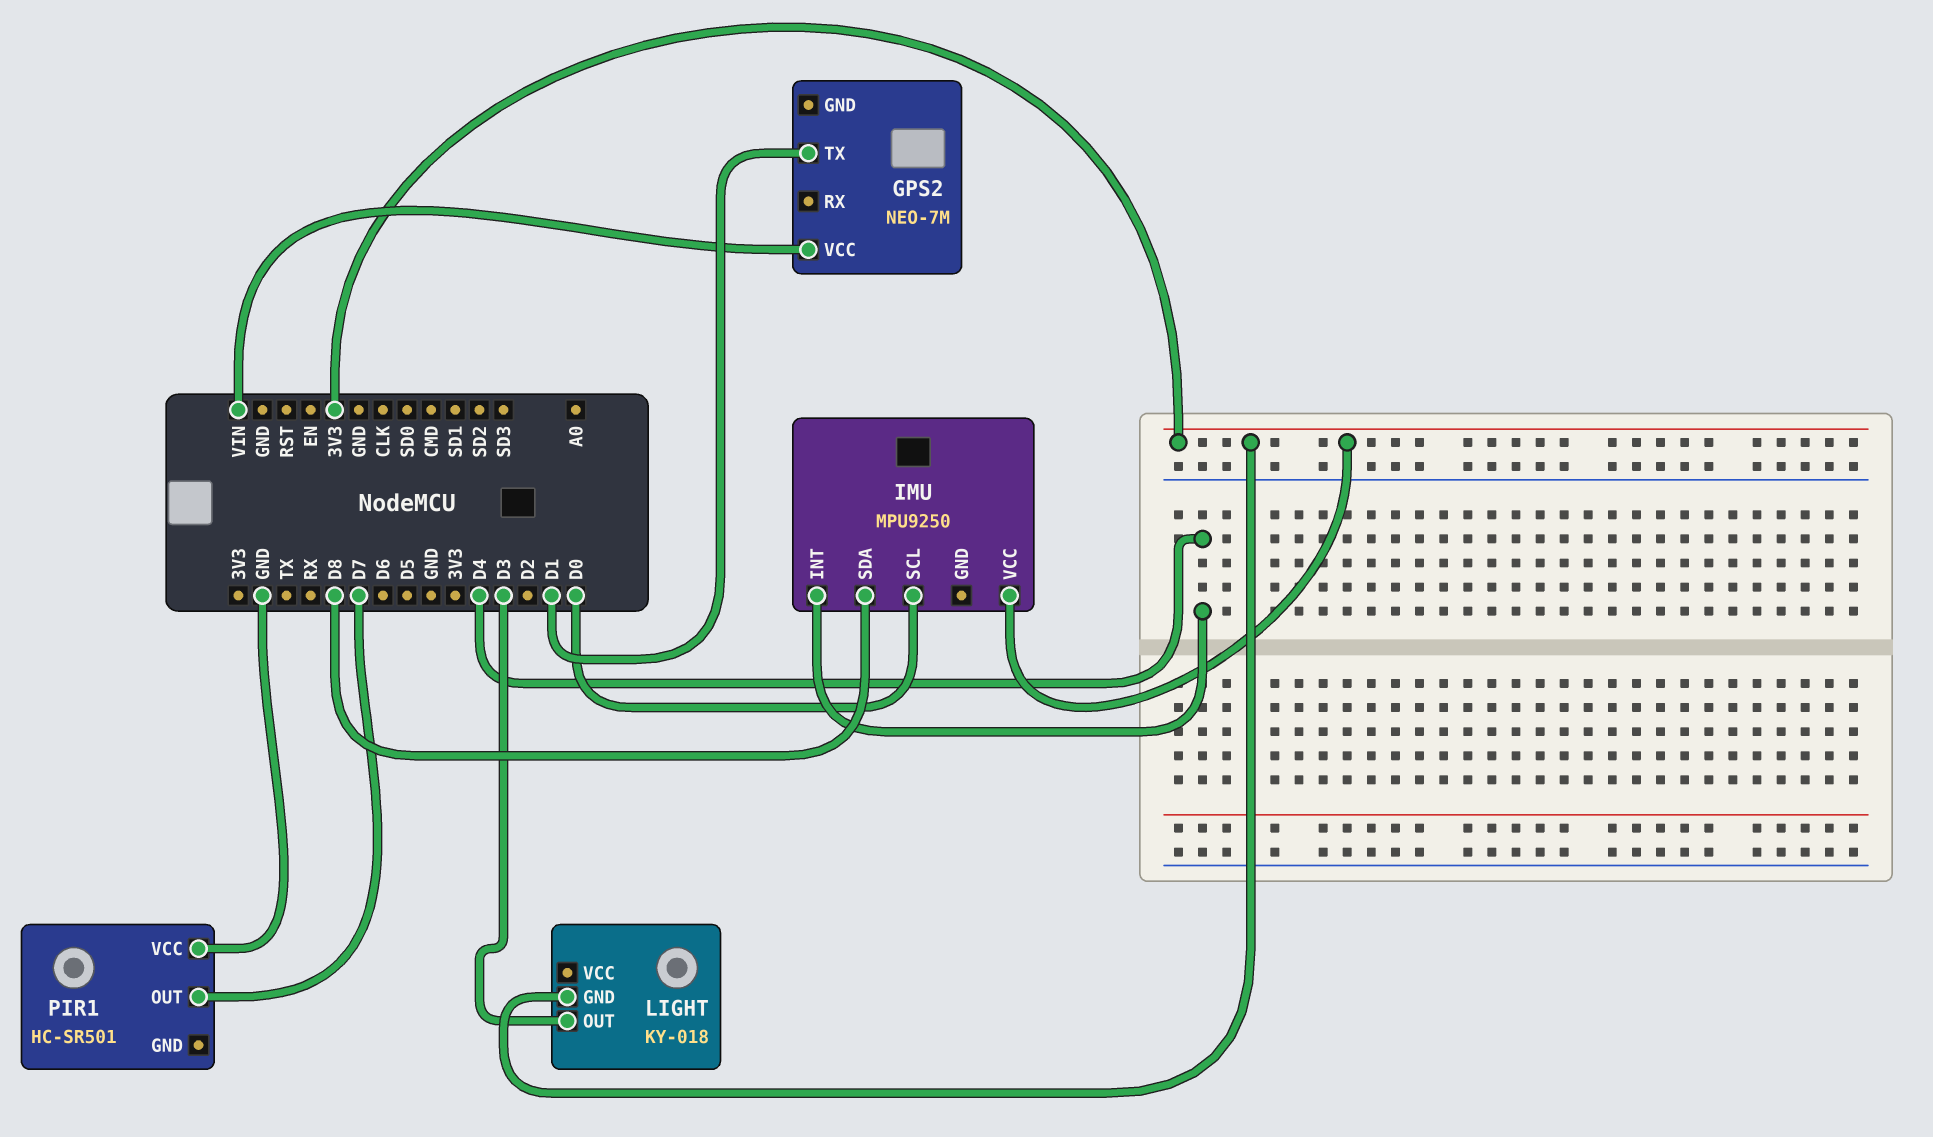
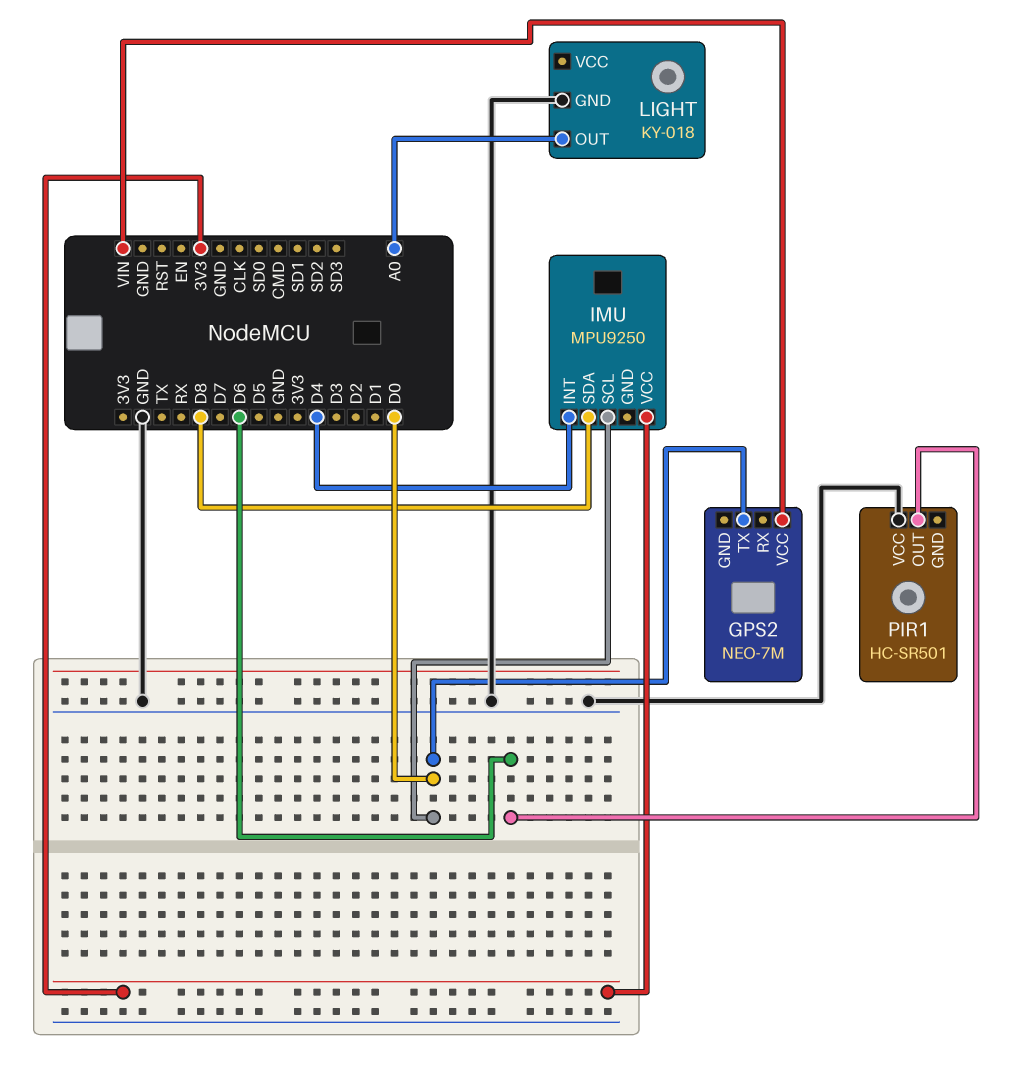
GPS2 pin TX: D1 -> D0
LIGHT pin GND: 3V3 -> GND
LIGHT pin OUT: D3 -> A0
PIR1 pin OUT: D7 -> D6

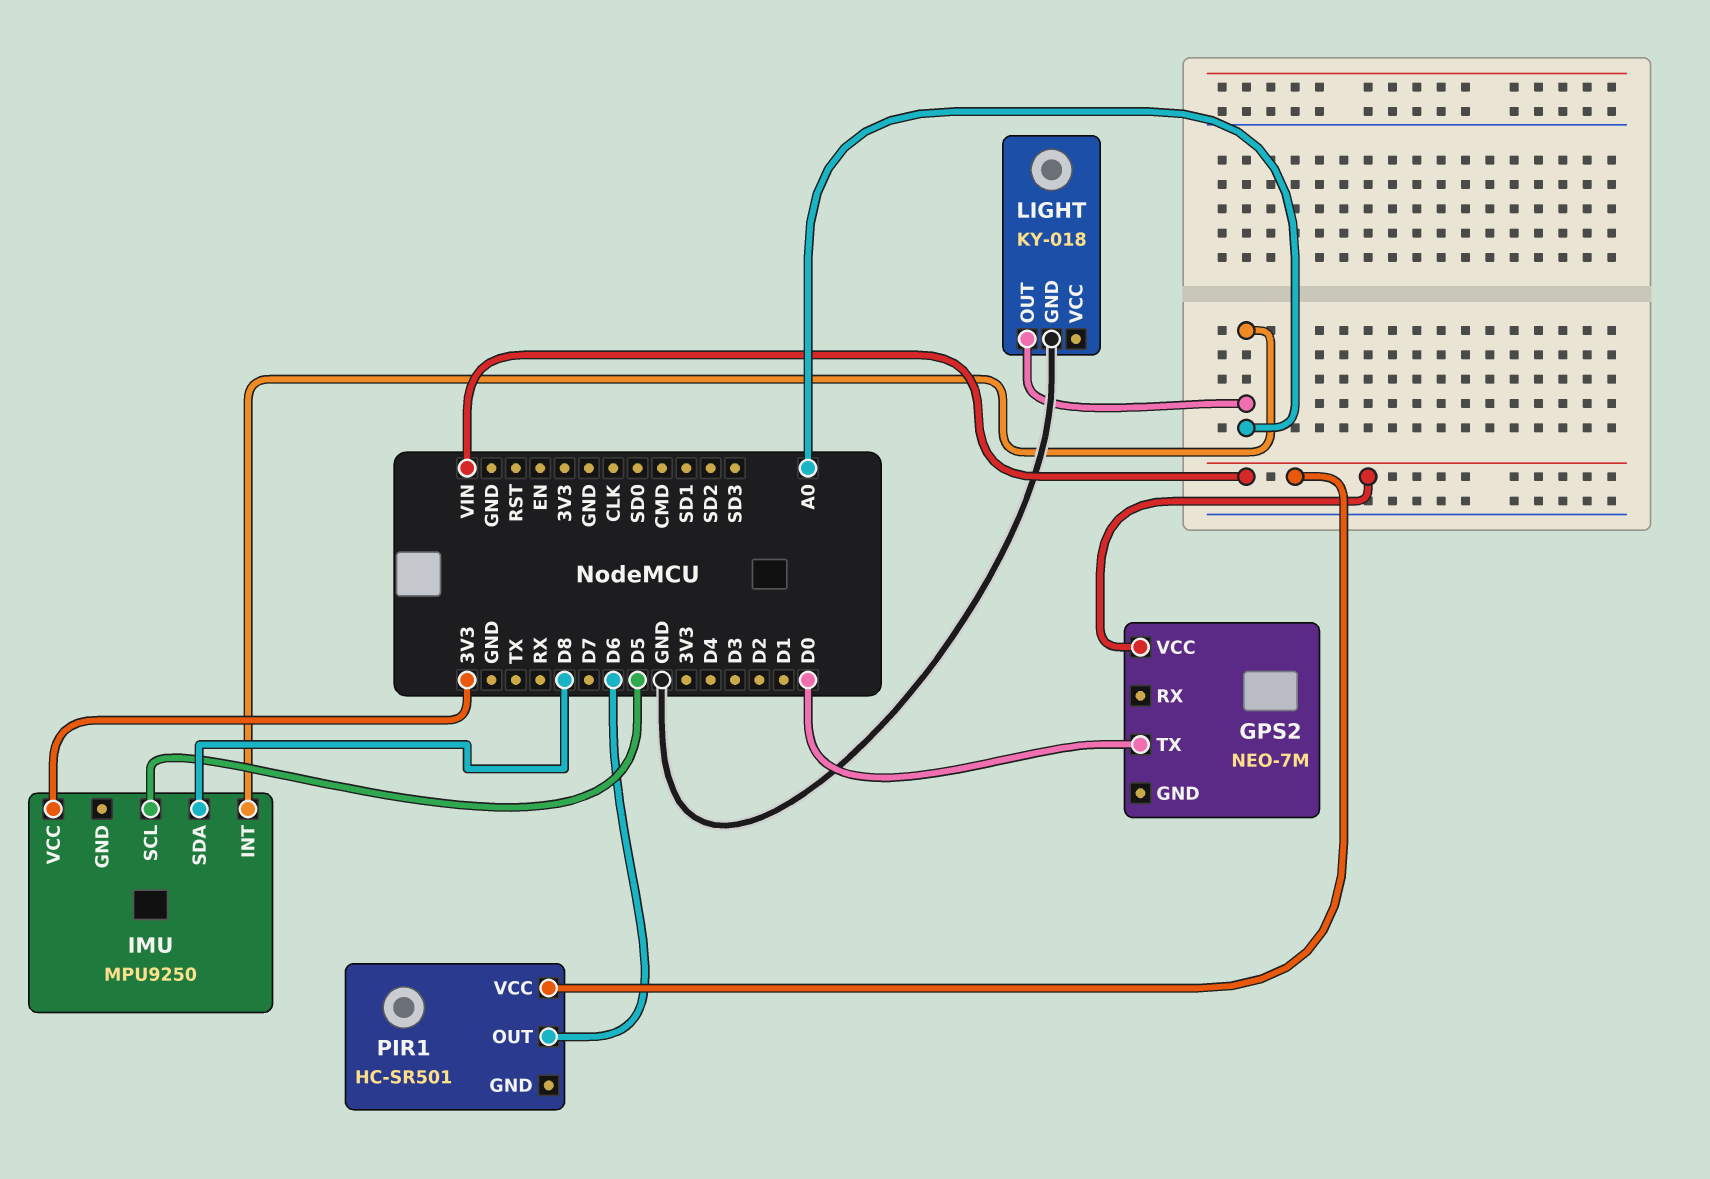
IMU pin INT: D4 -> A0
IMU pin SCL: D0 -> D5
PIR1 pin VCC: GND -> VIN

